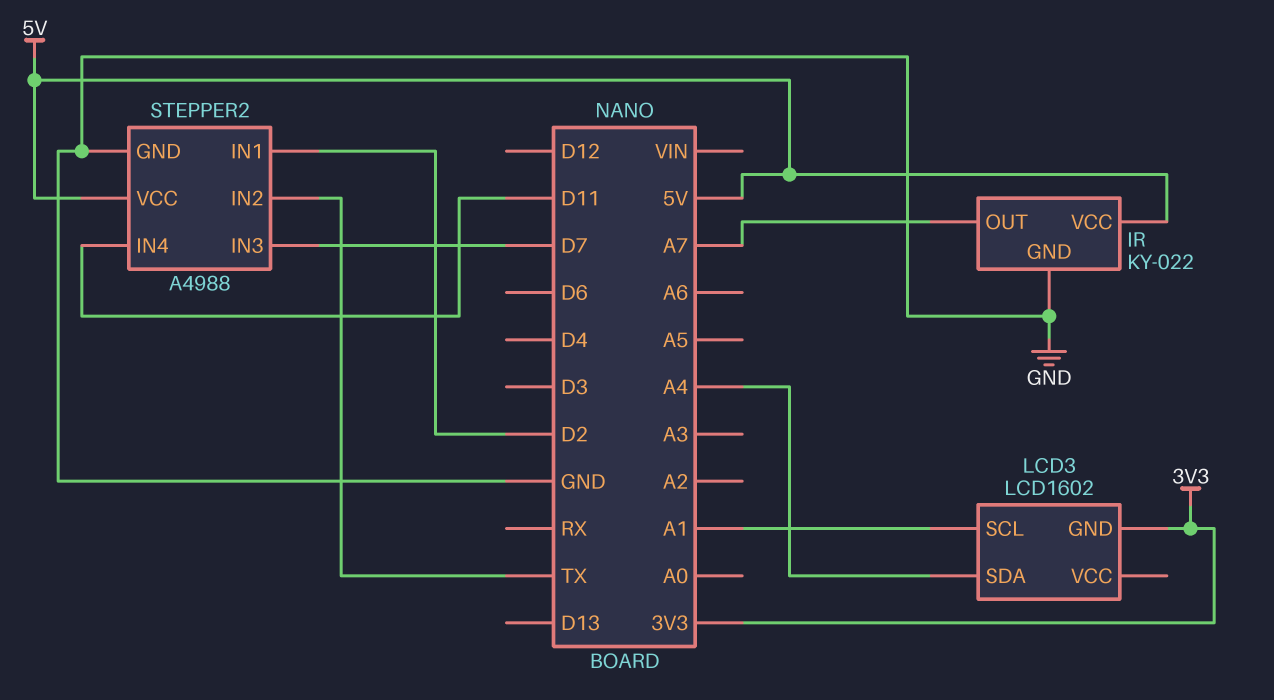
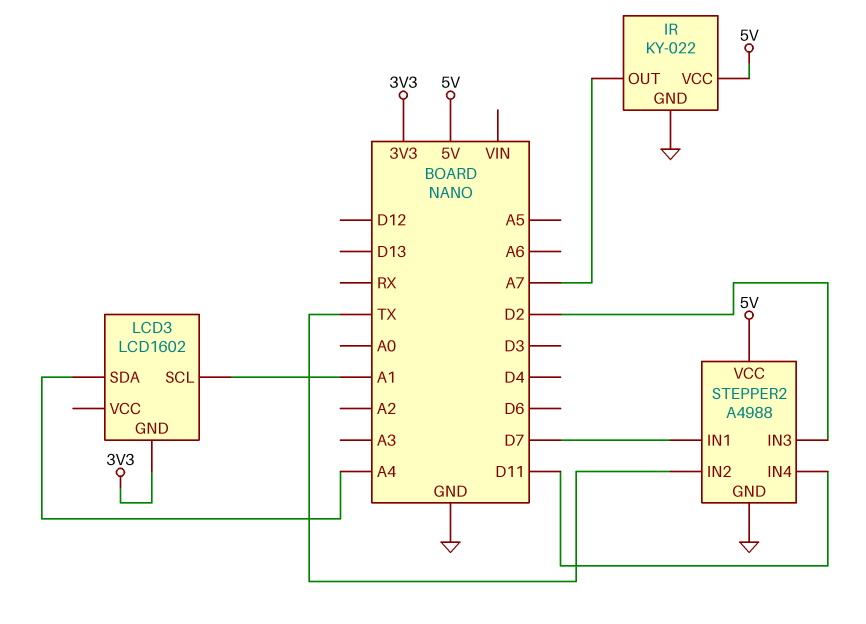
STEPPER2 pin IN1: D2 -> D7
STEPPER2 pin IN3: D7 -> D2

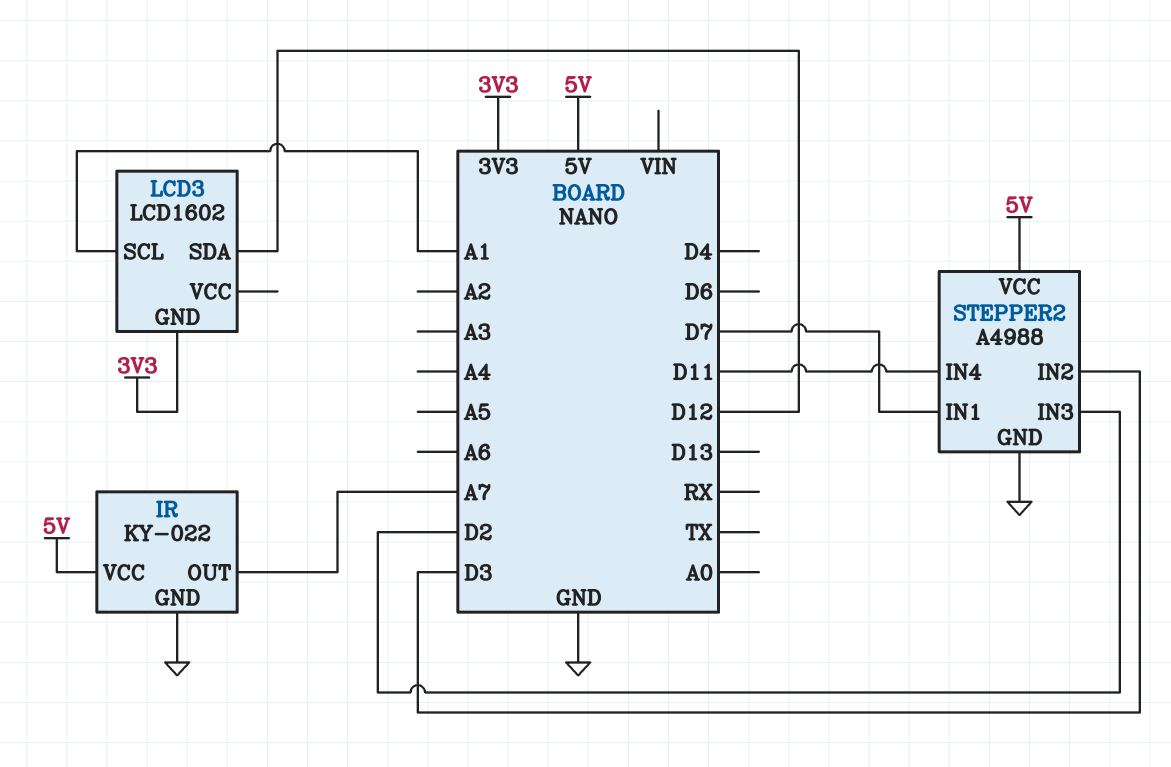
LCD3 pin SDA: A4 -> D12
STEPPER2 pin IN2: TX -> D3

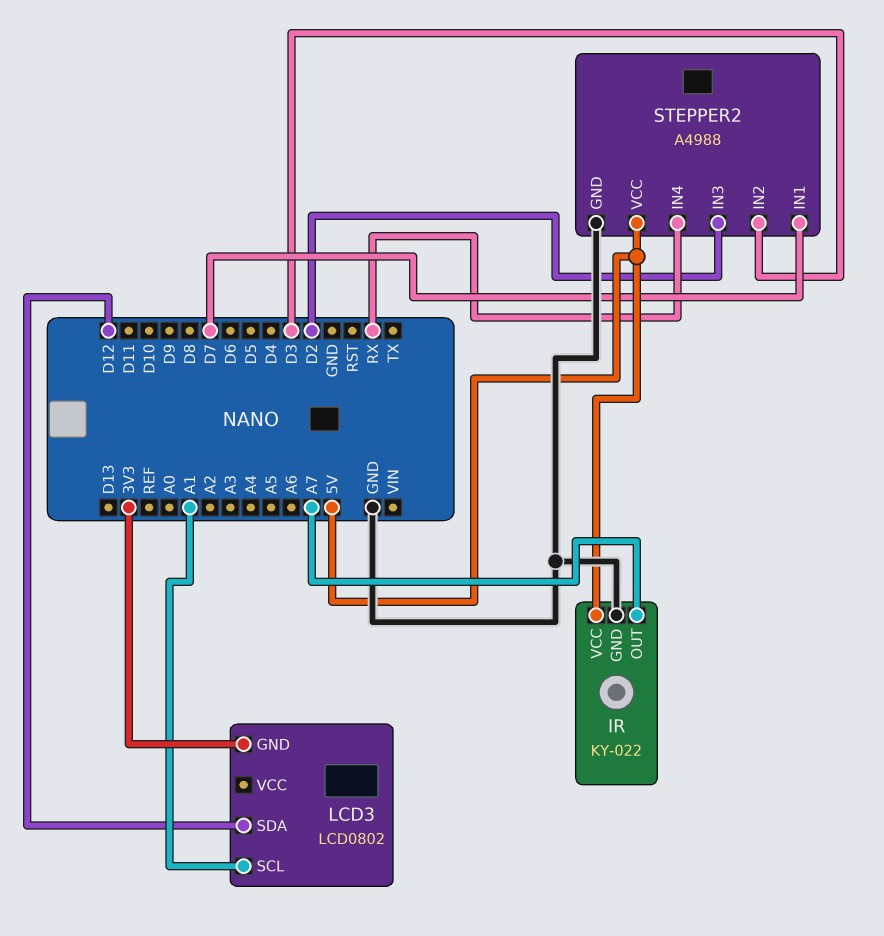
LCD3: LCD1602 -> LCD0802
STEPPER2 pin IN4: D11 -> RX

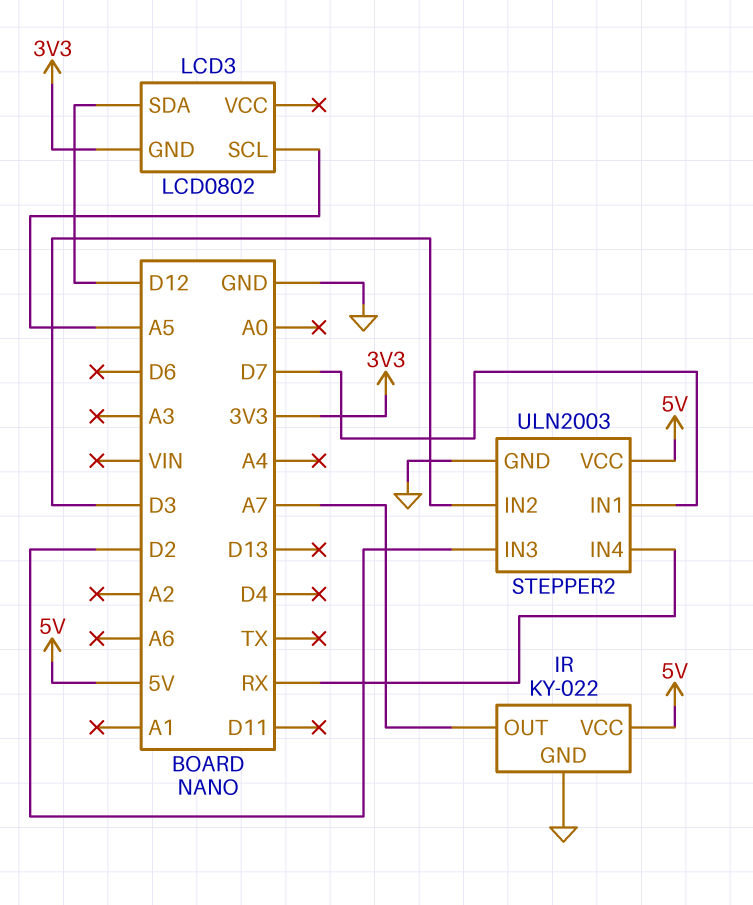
LCD3 pin SCL: A1 -> A5
STEPPER2: A4988 -> ULN2003

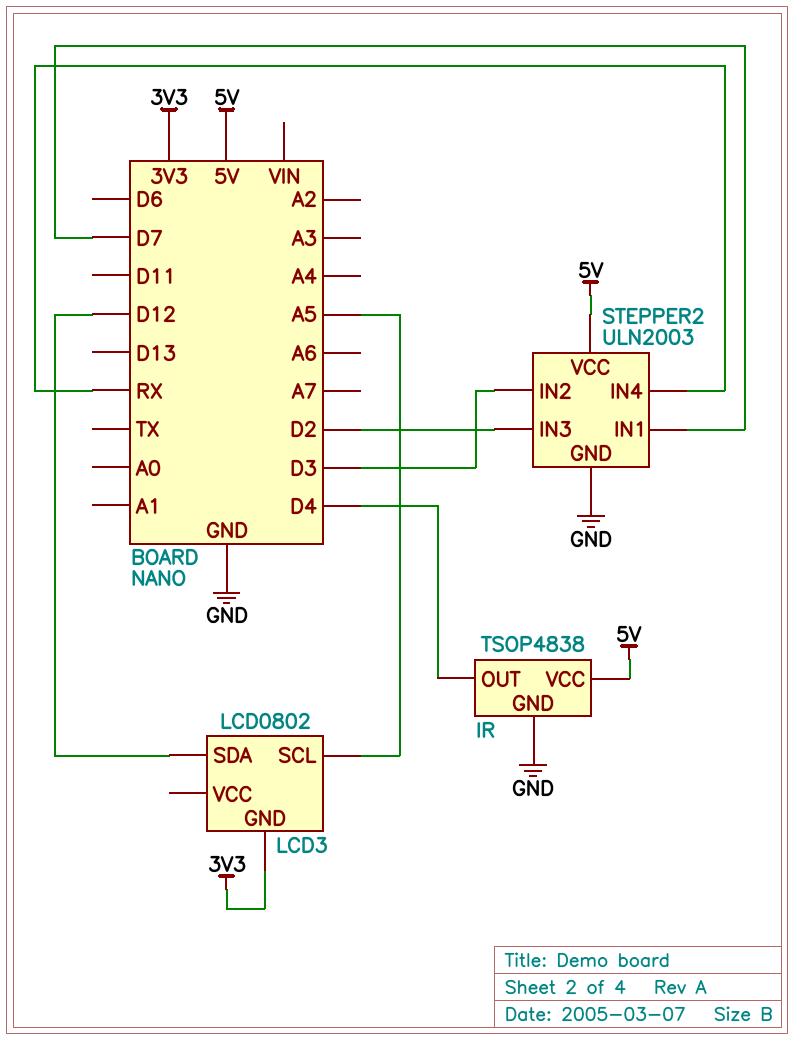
IR: KY-022 -> TSOP4838
IR pin OUT: A7 -> D4

